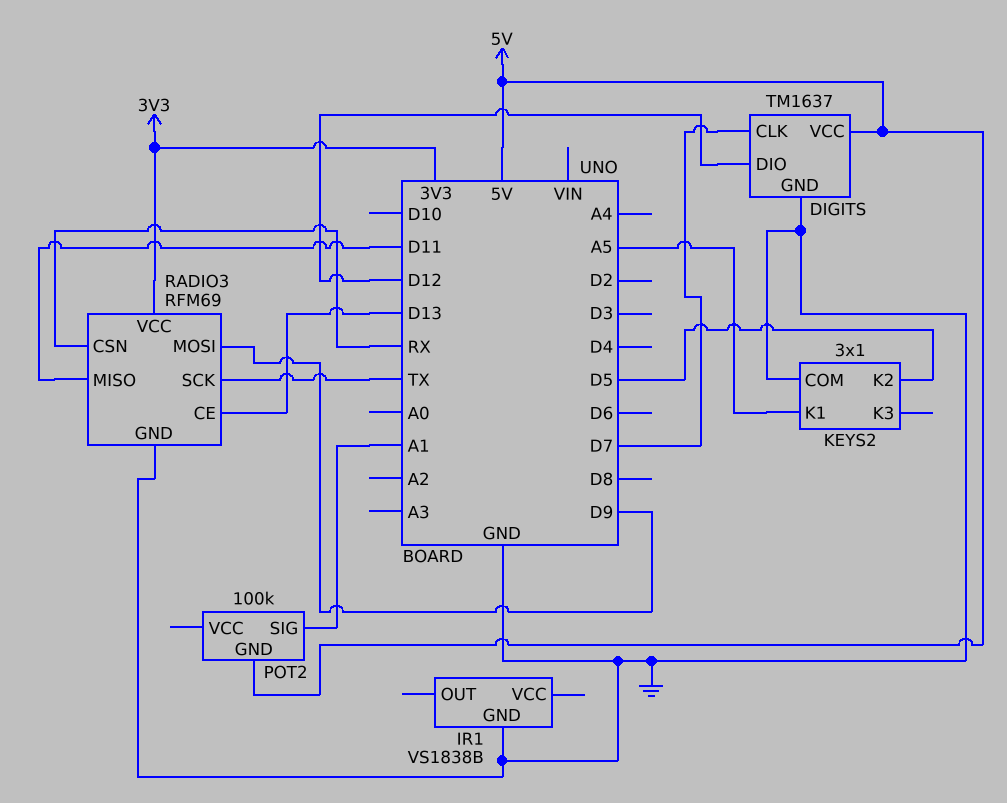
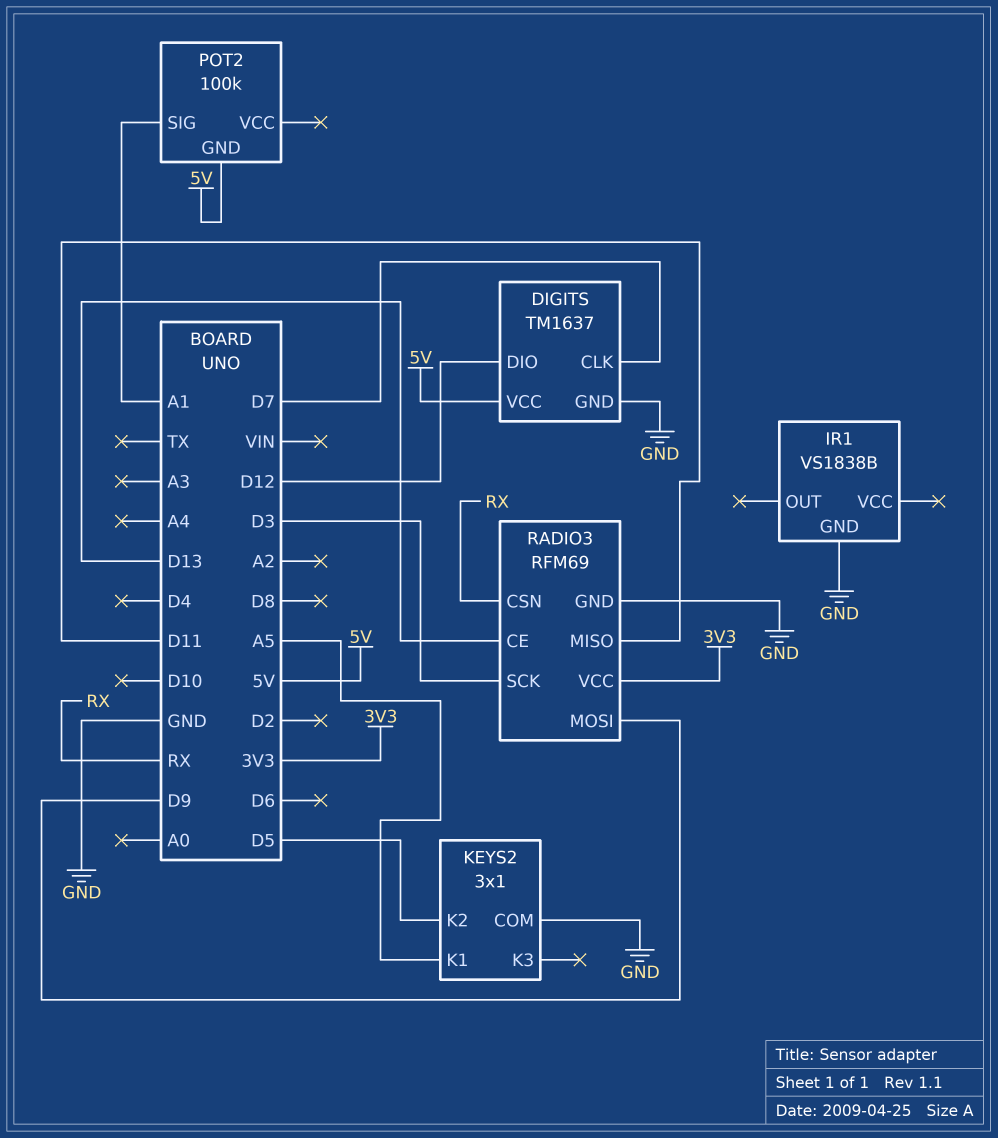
RADIO3 pin SCK: TX -> D3

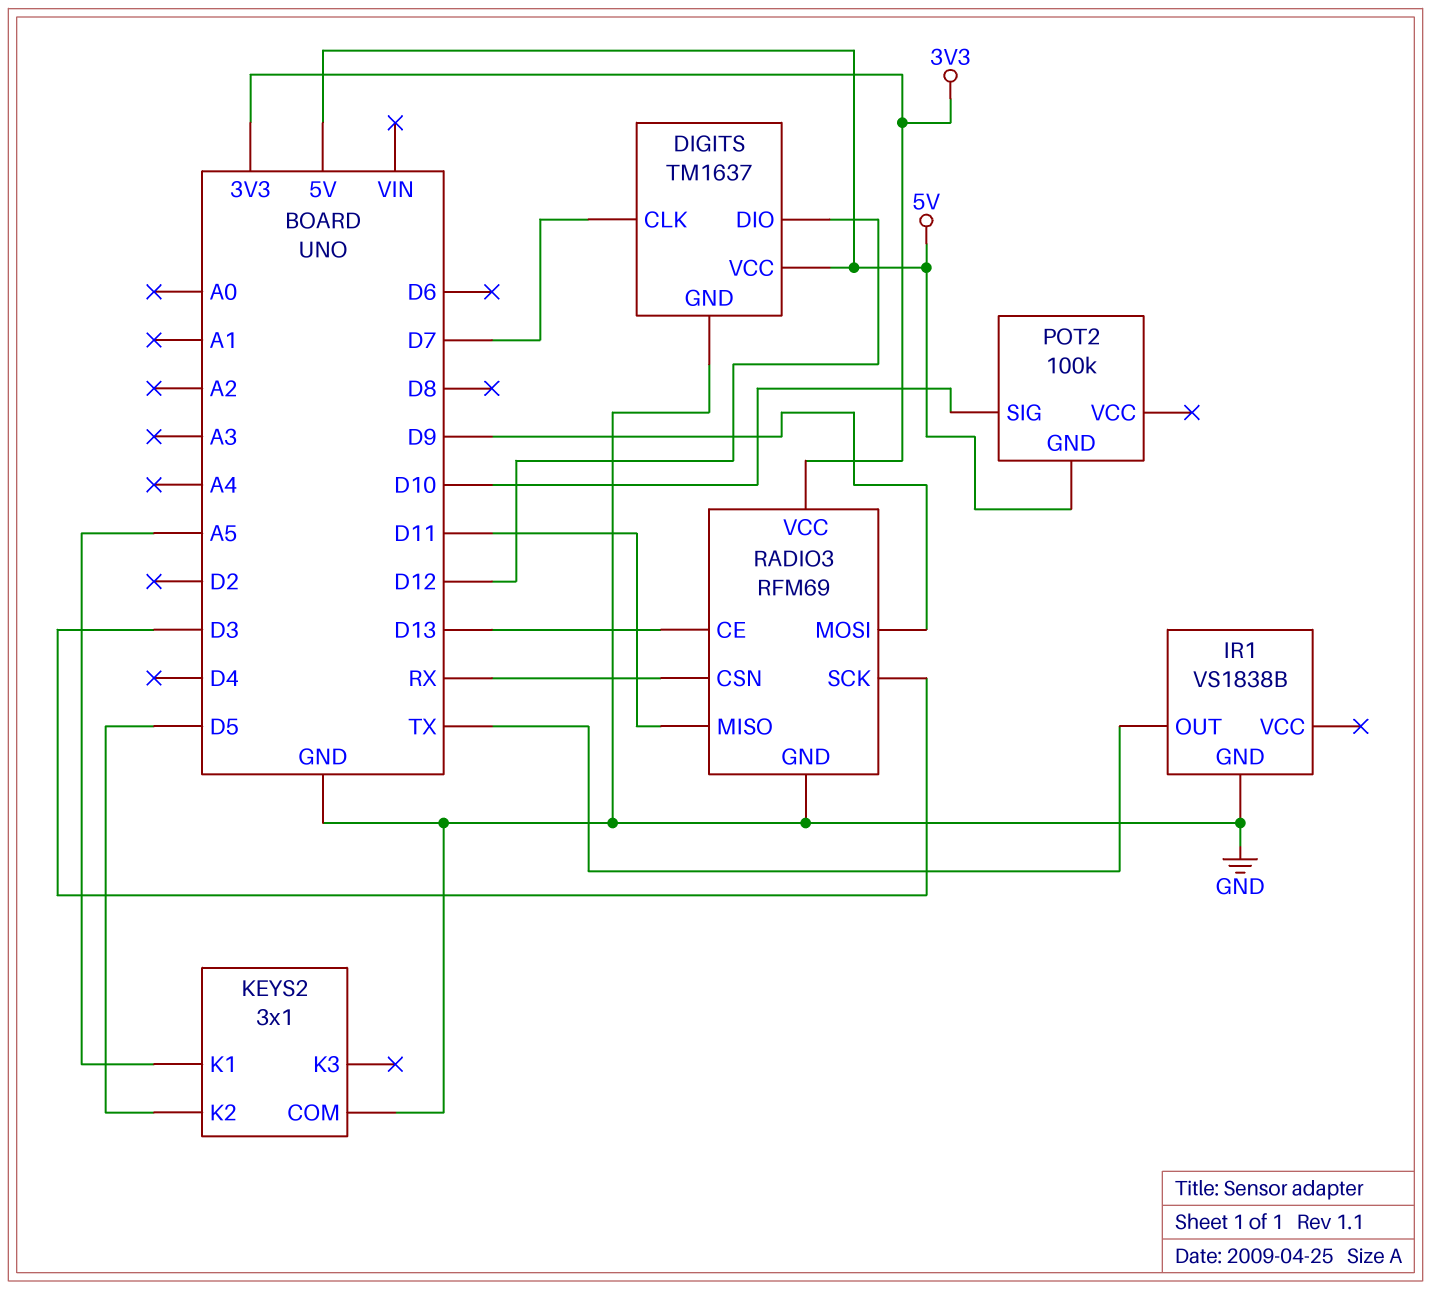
IR1 pin OUT: none -> TX
POT2 pin SIG: A1 -> D10

